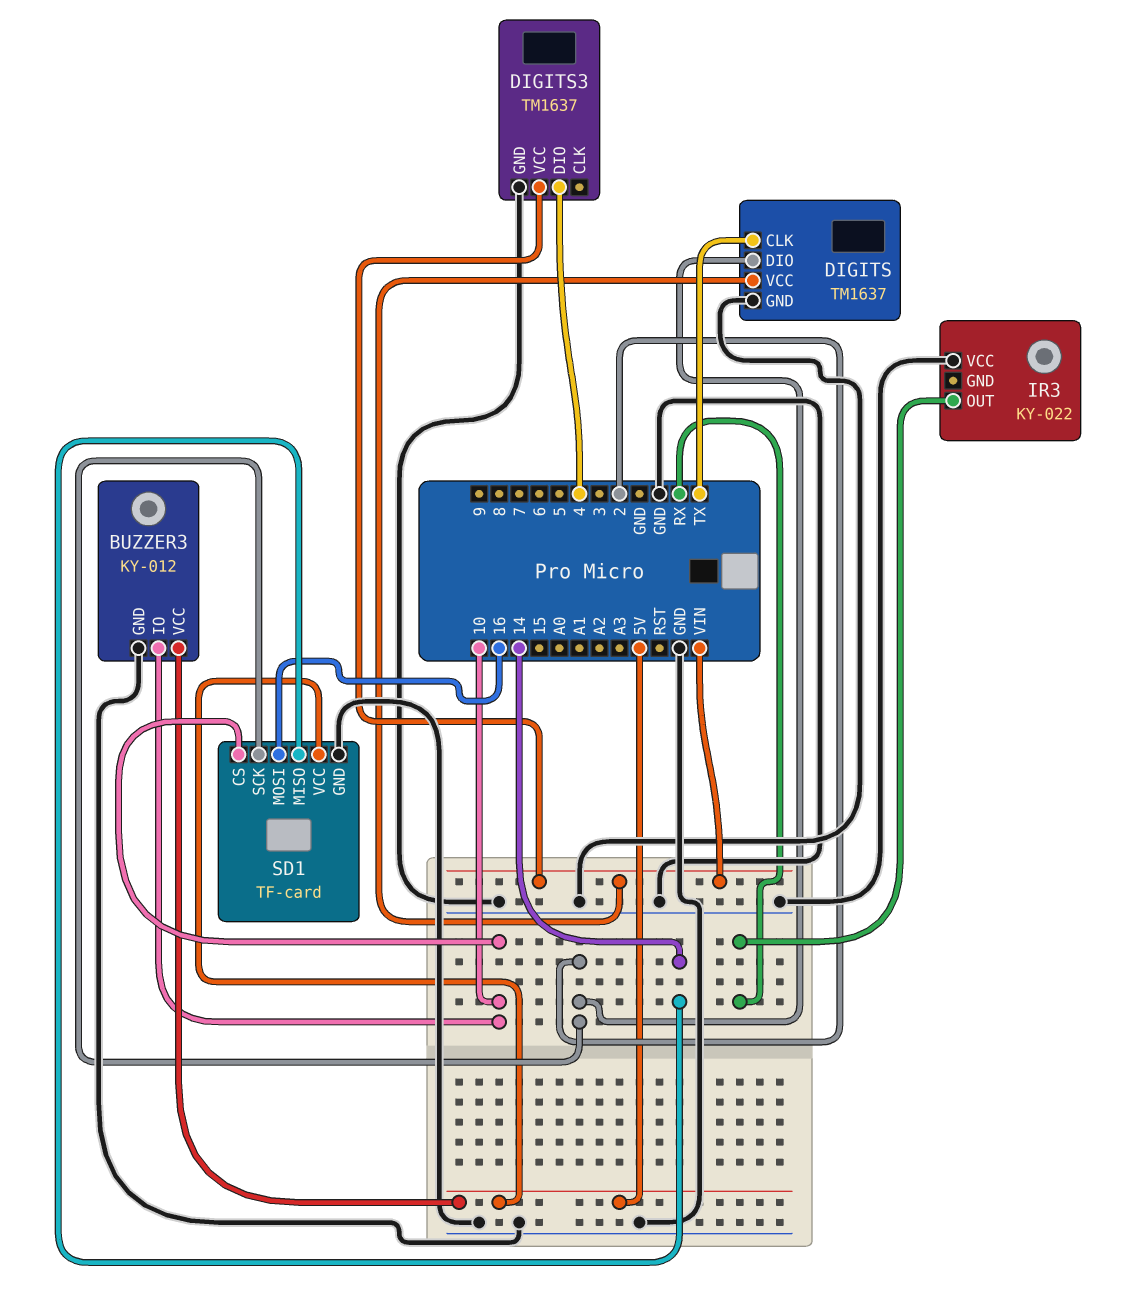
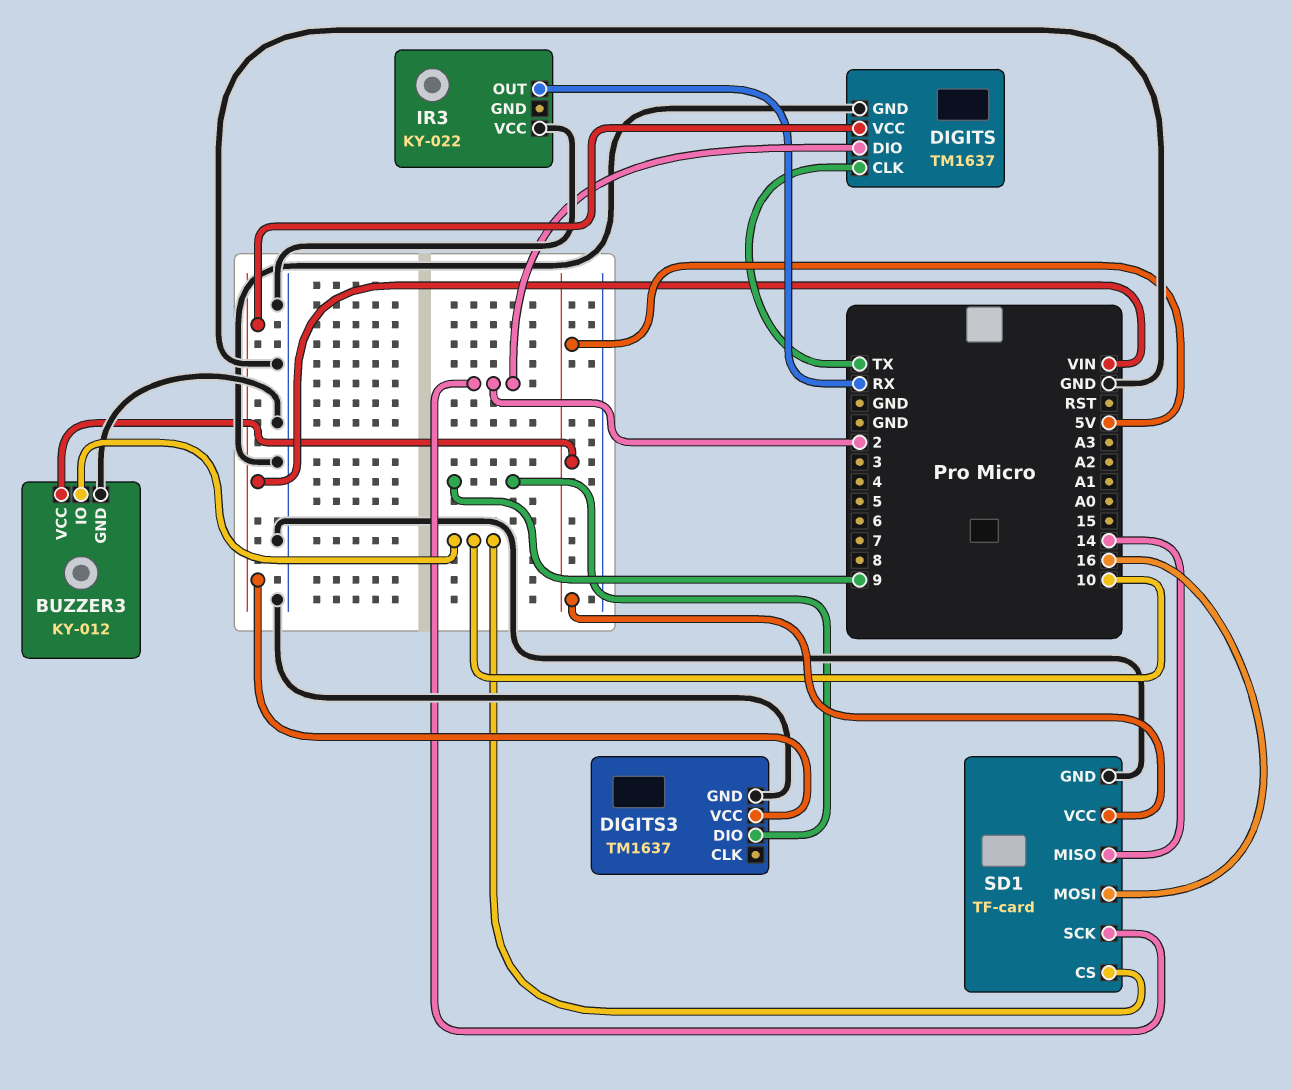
DIGITS3 pin DIO: 4 -> 9

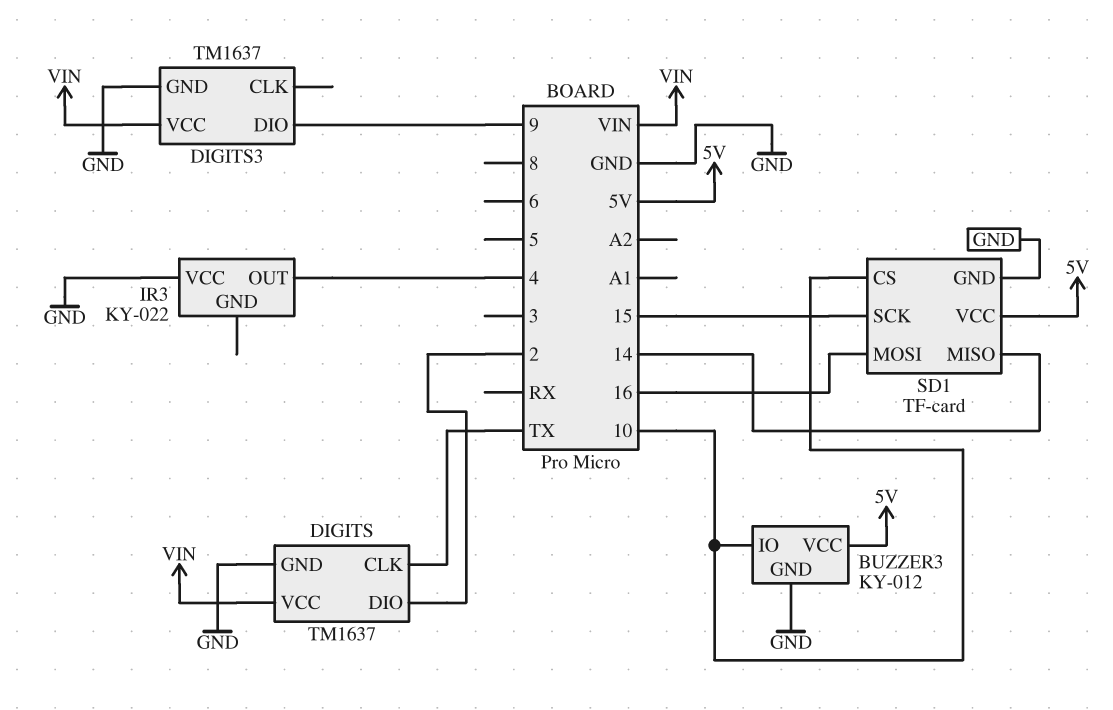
IR3 pin OUT: RX -> 4
SD1 pin SCK: 2 -> 15

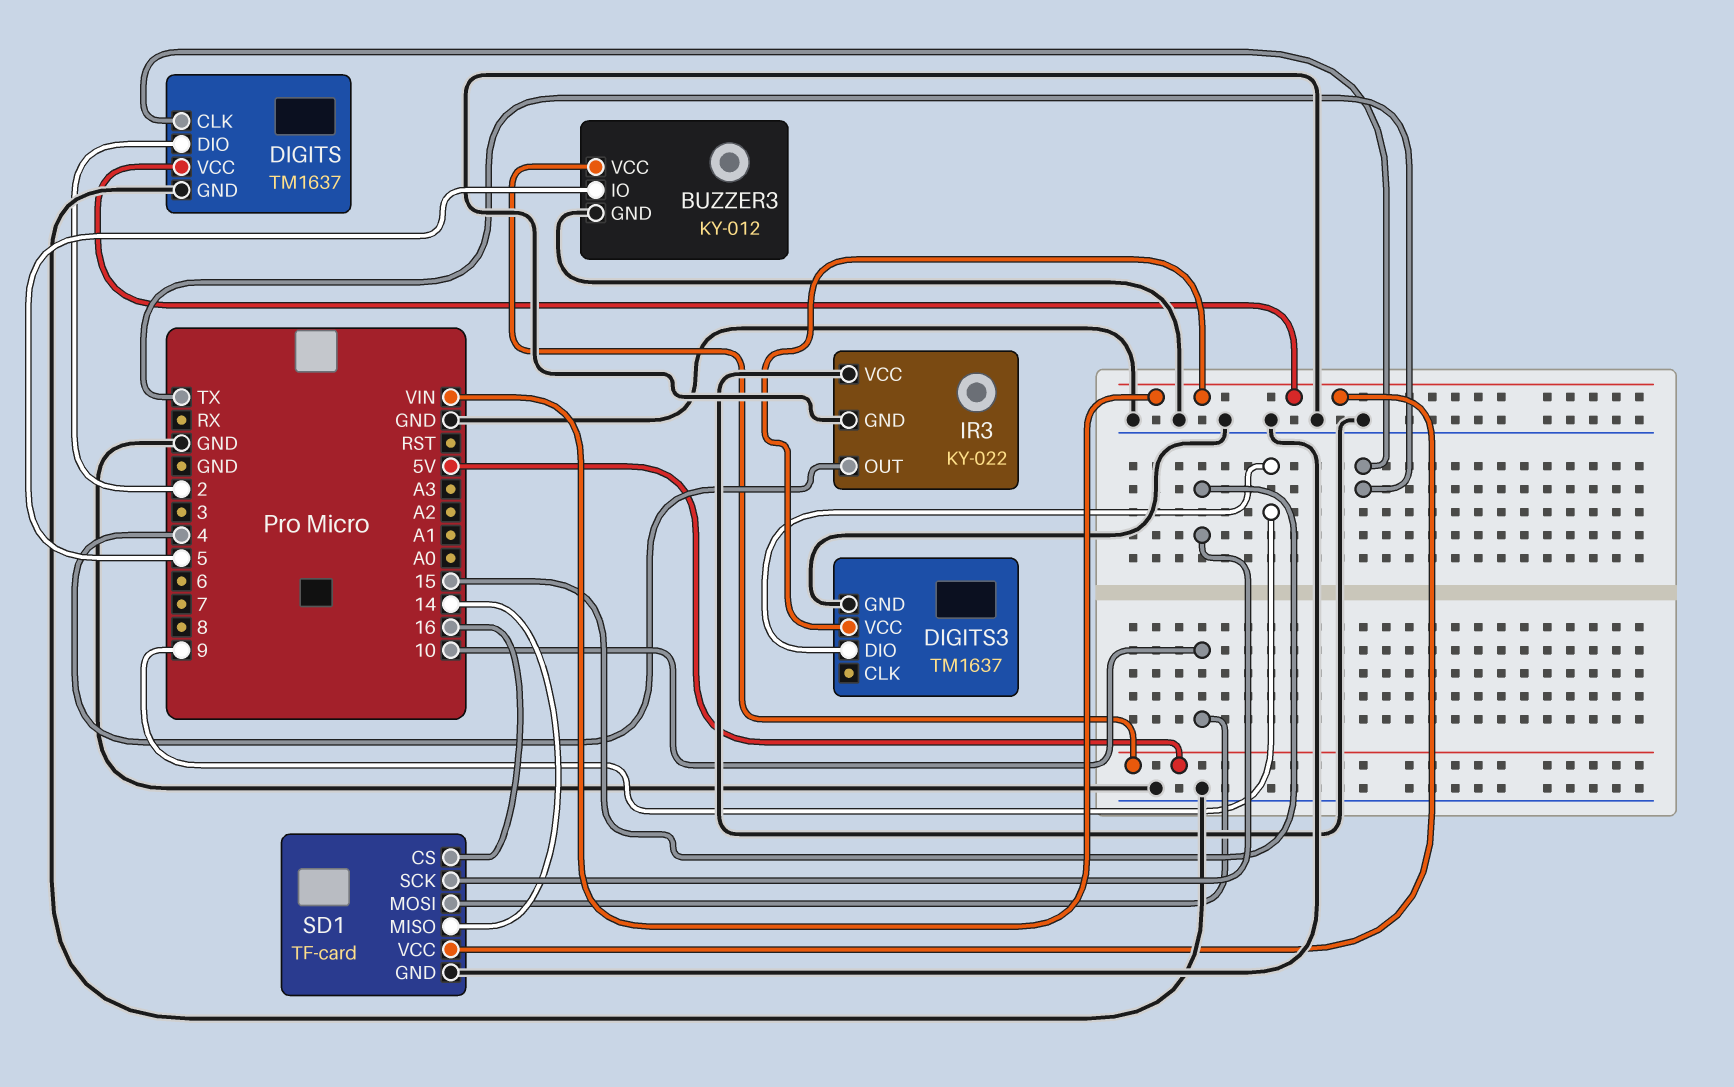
BUZZER3 pin IO: 10 -> 5
IR3 pin GND: none -> GND
SD1 pin CS: 10 -> 16
SD1 pin MOSI: 16 -> 10
SD1 pin VCC: 5V -> VIN

